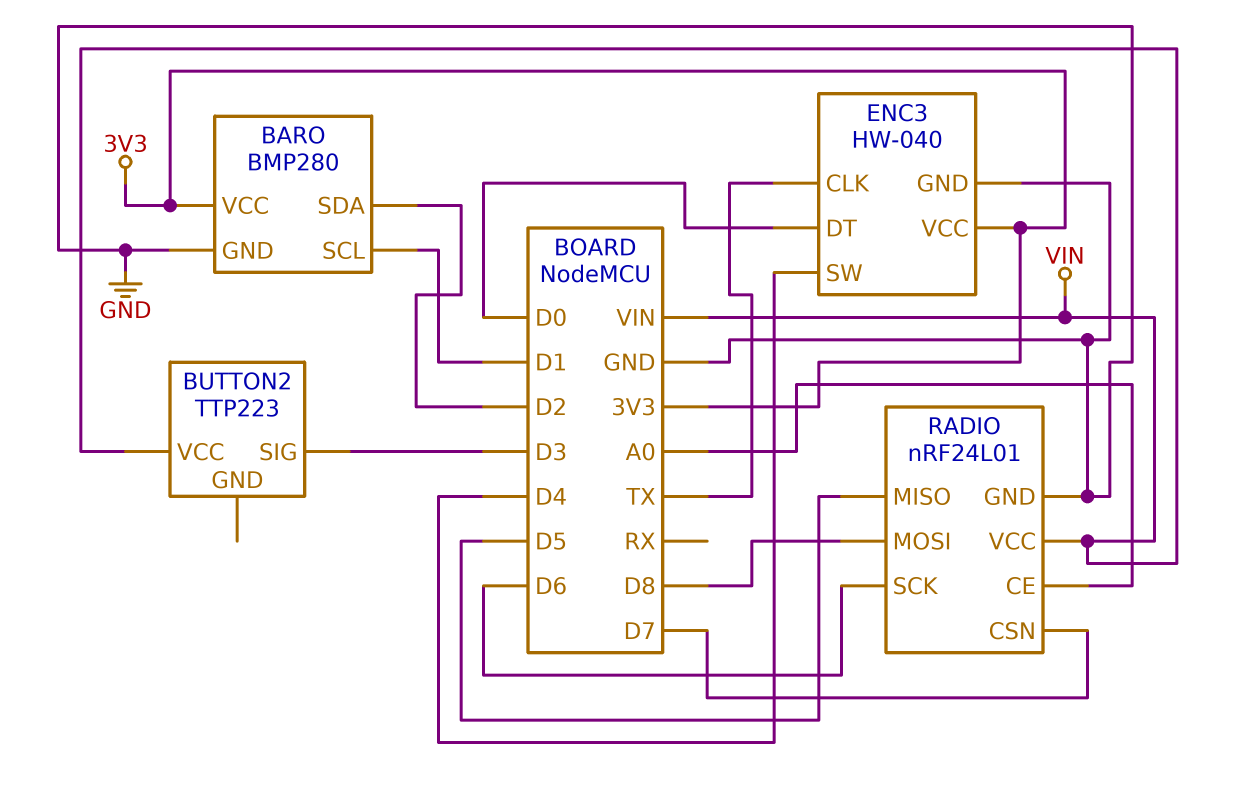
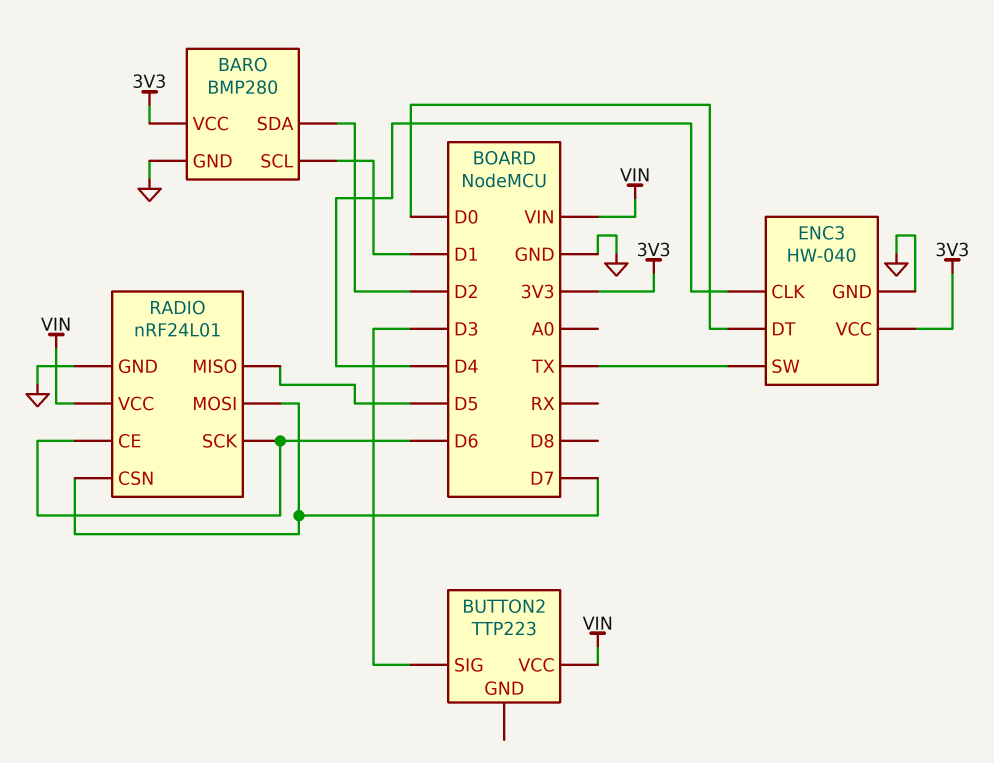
ENC3 pin CLK: TX -> D4
ENC3 pin SW: D4 -> TX
RADIO pin CE: A0 -> D6
RADIO pin MOSI: D8 -> D7

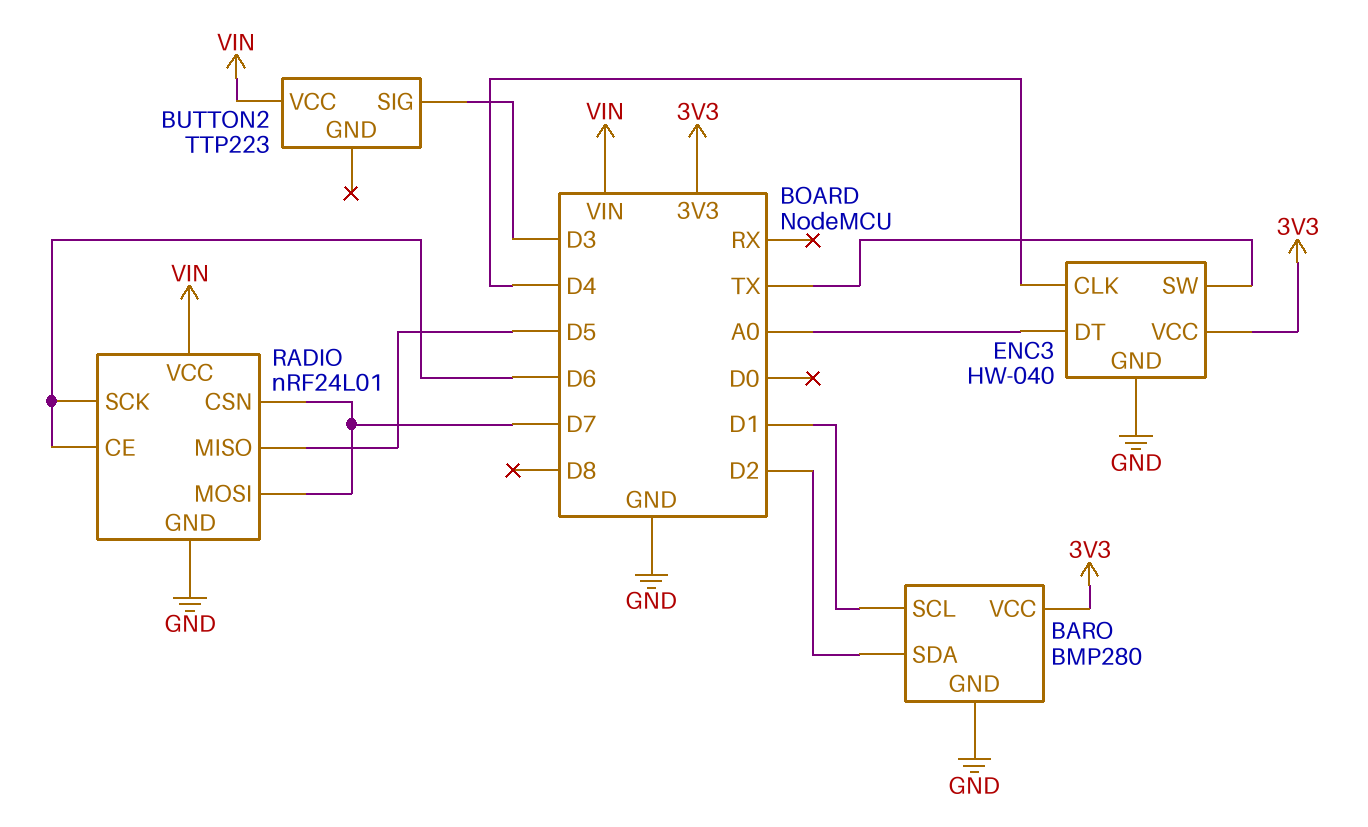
ENC3 pin DT: D0 -> A0

